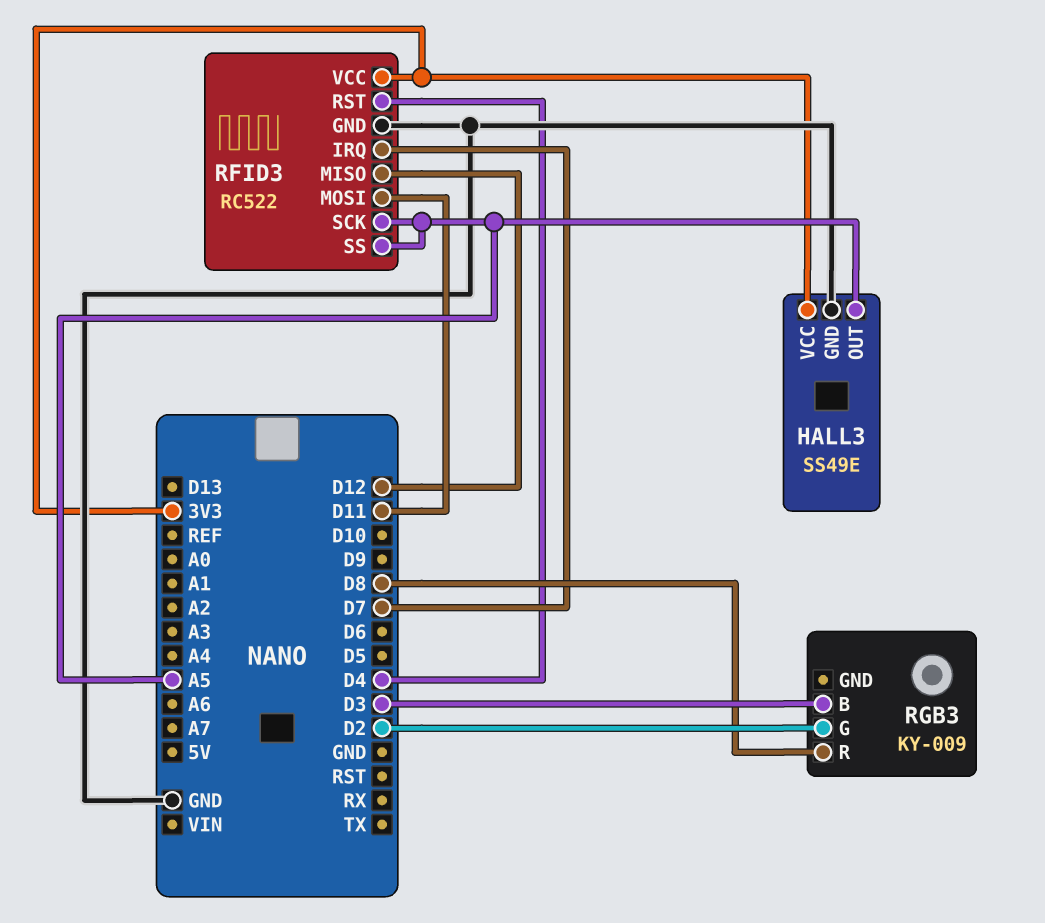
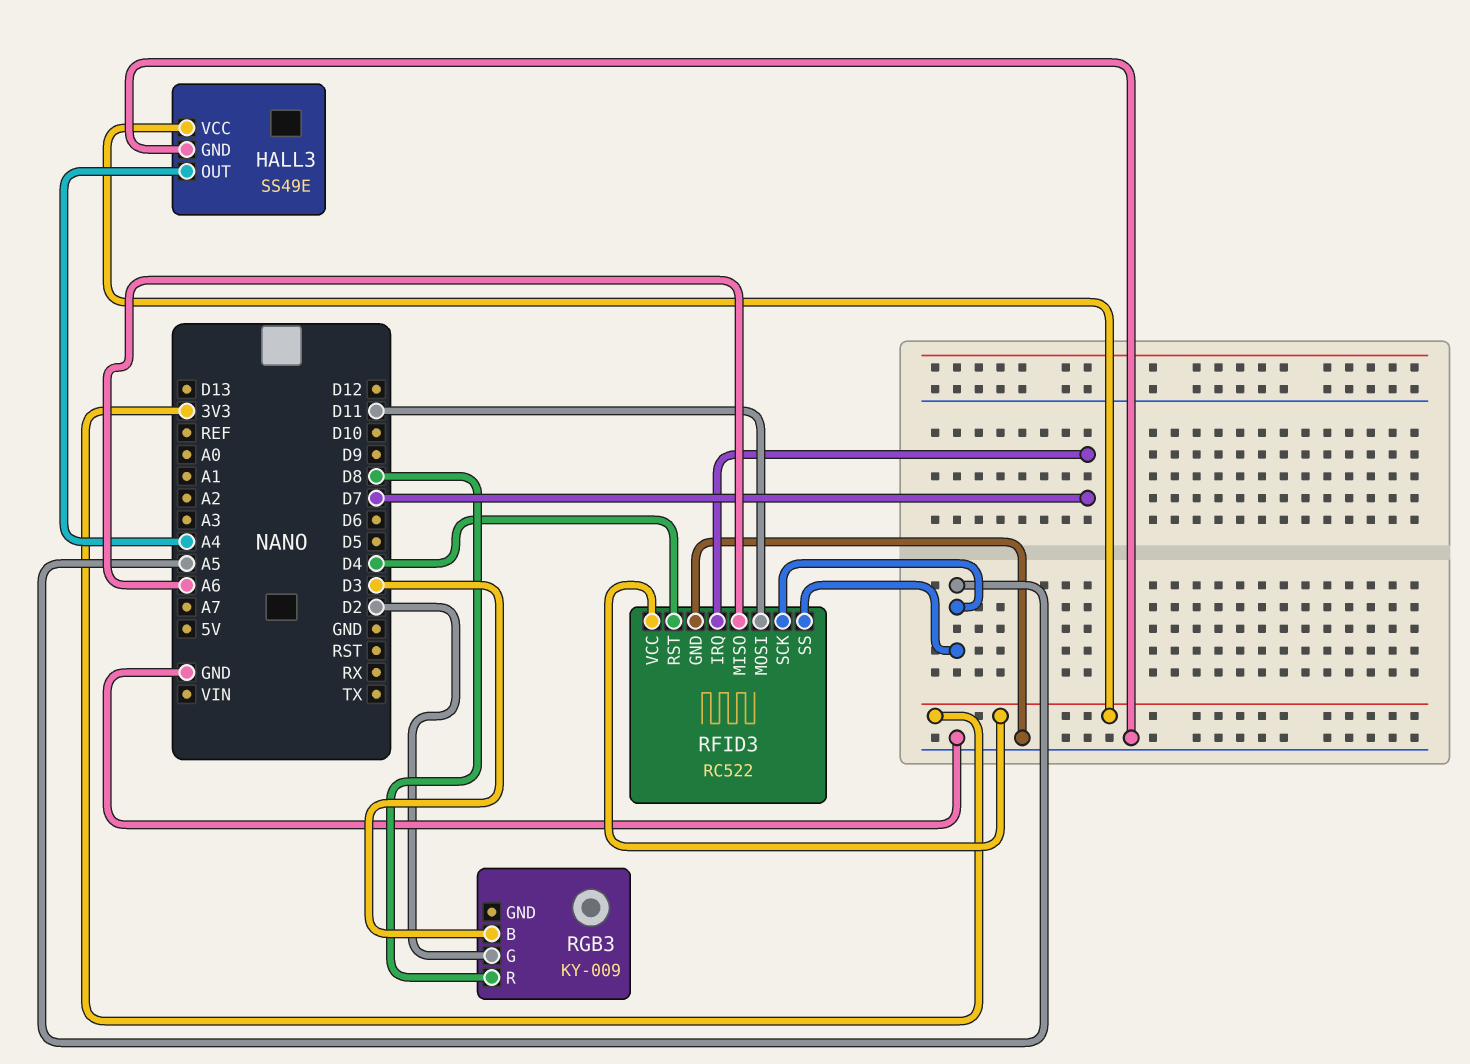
HALL3 pin OUT: A5 -> A4
RFID3 pin MISO: D12 -> A6

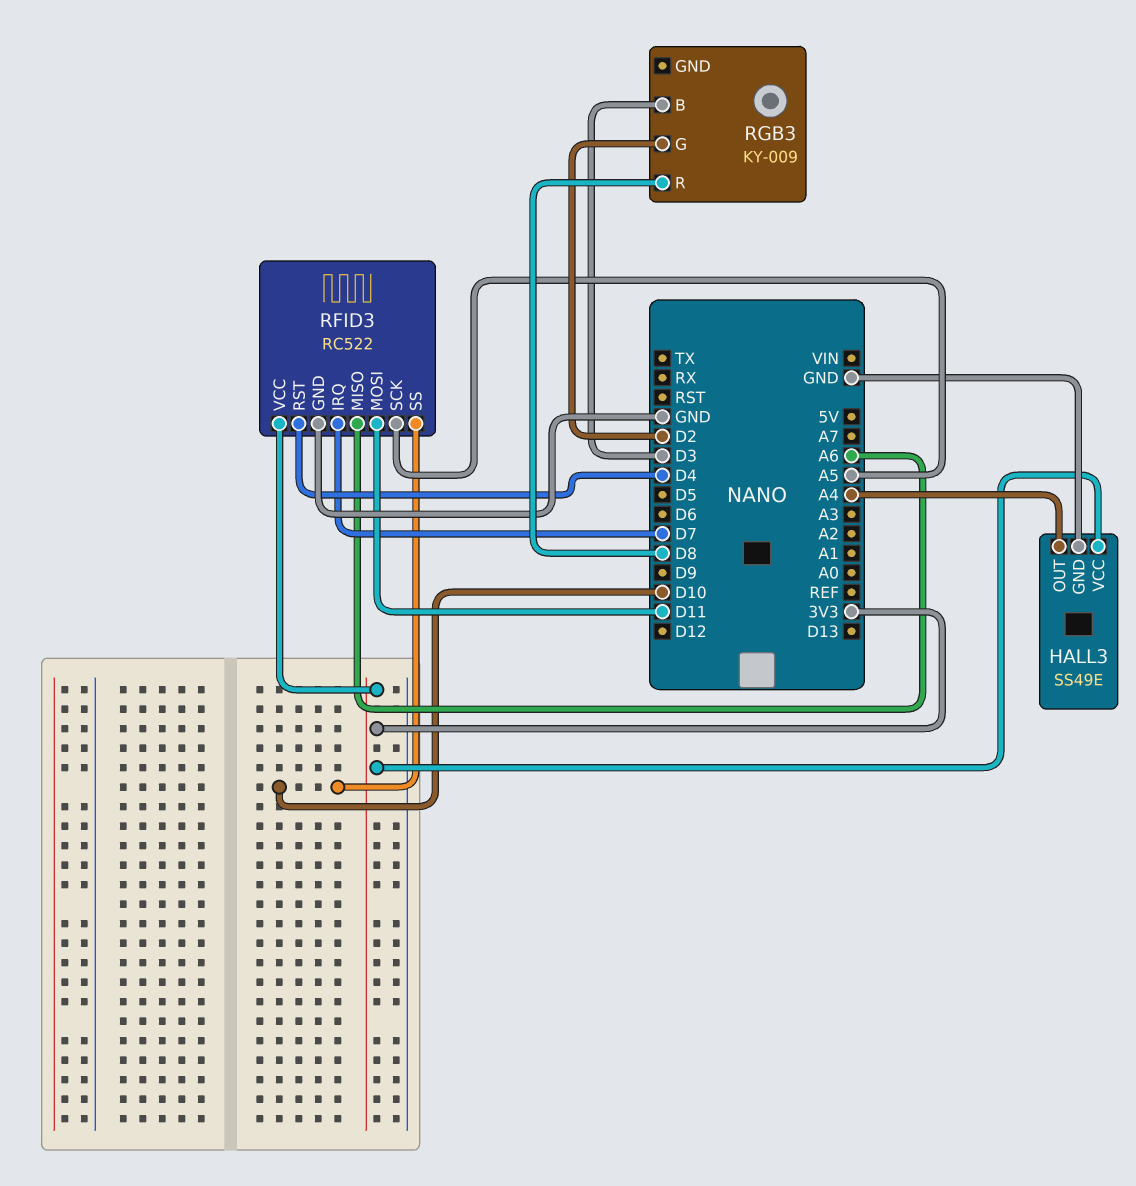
RFID3 pin SS: A5 -> D10

